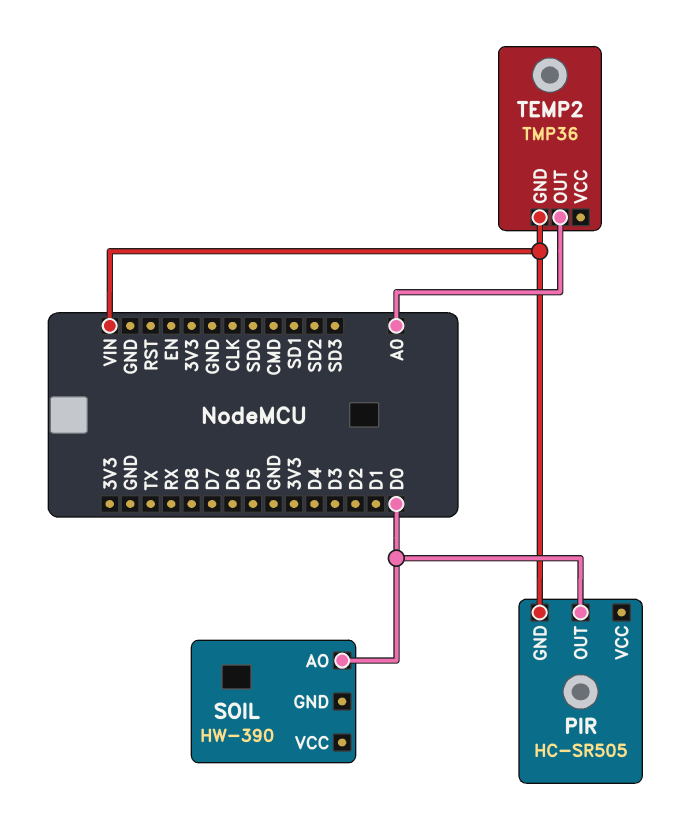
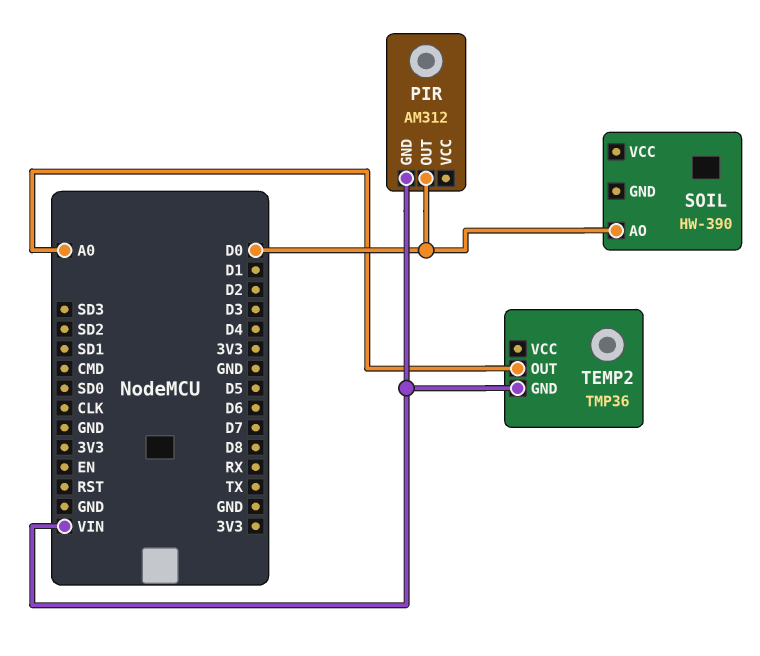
PIR: HC-SR505 -> AM312

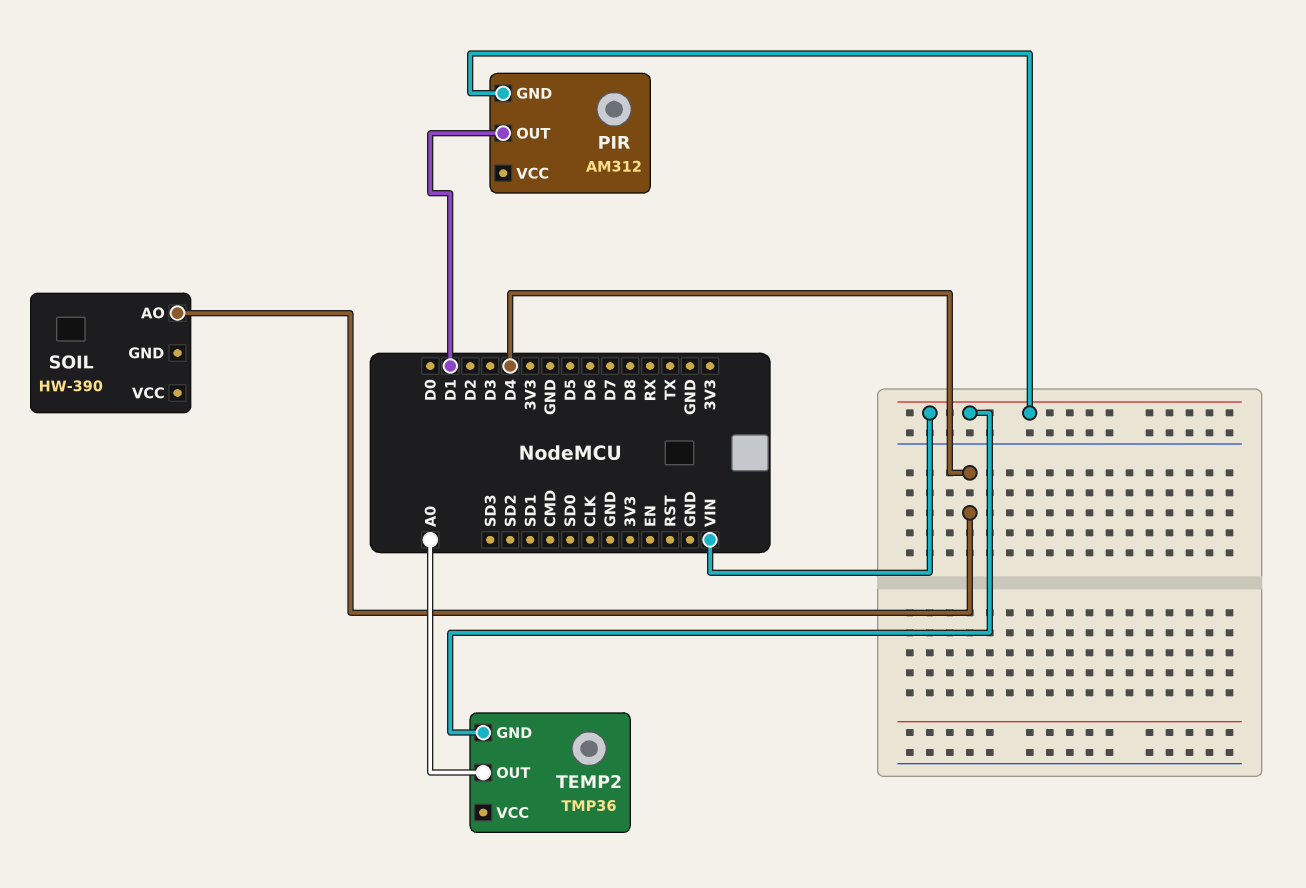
PIR pin OUT: D0 -> D1
SOIL pin AO: D0 -> D4

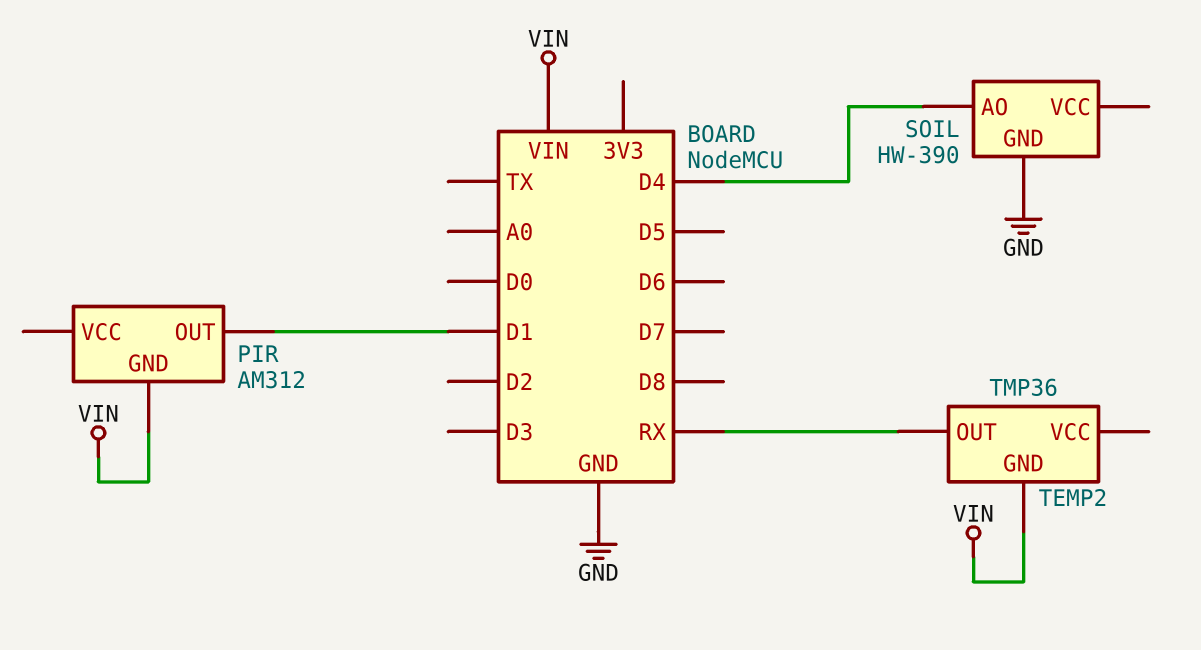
SOIL pin GND: none -> GND
TEMP2 pin OUT: A0 -> RX

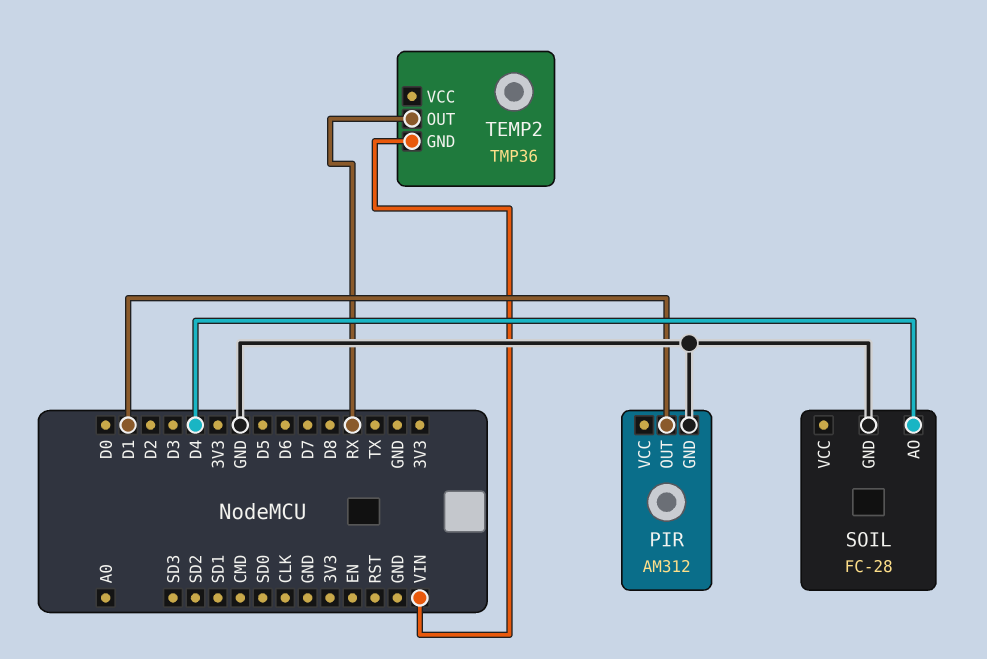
PIR pin GND: VIN -> GND
SOIL: HW-390 -> FC-28

